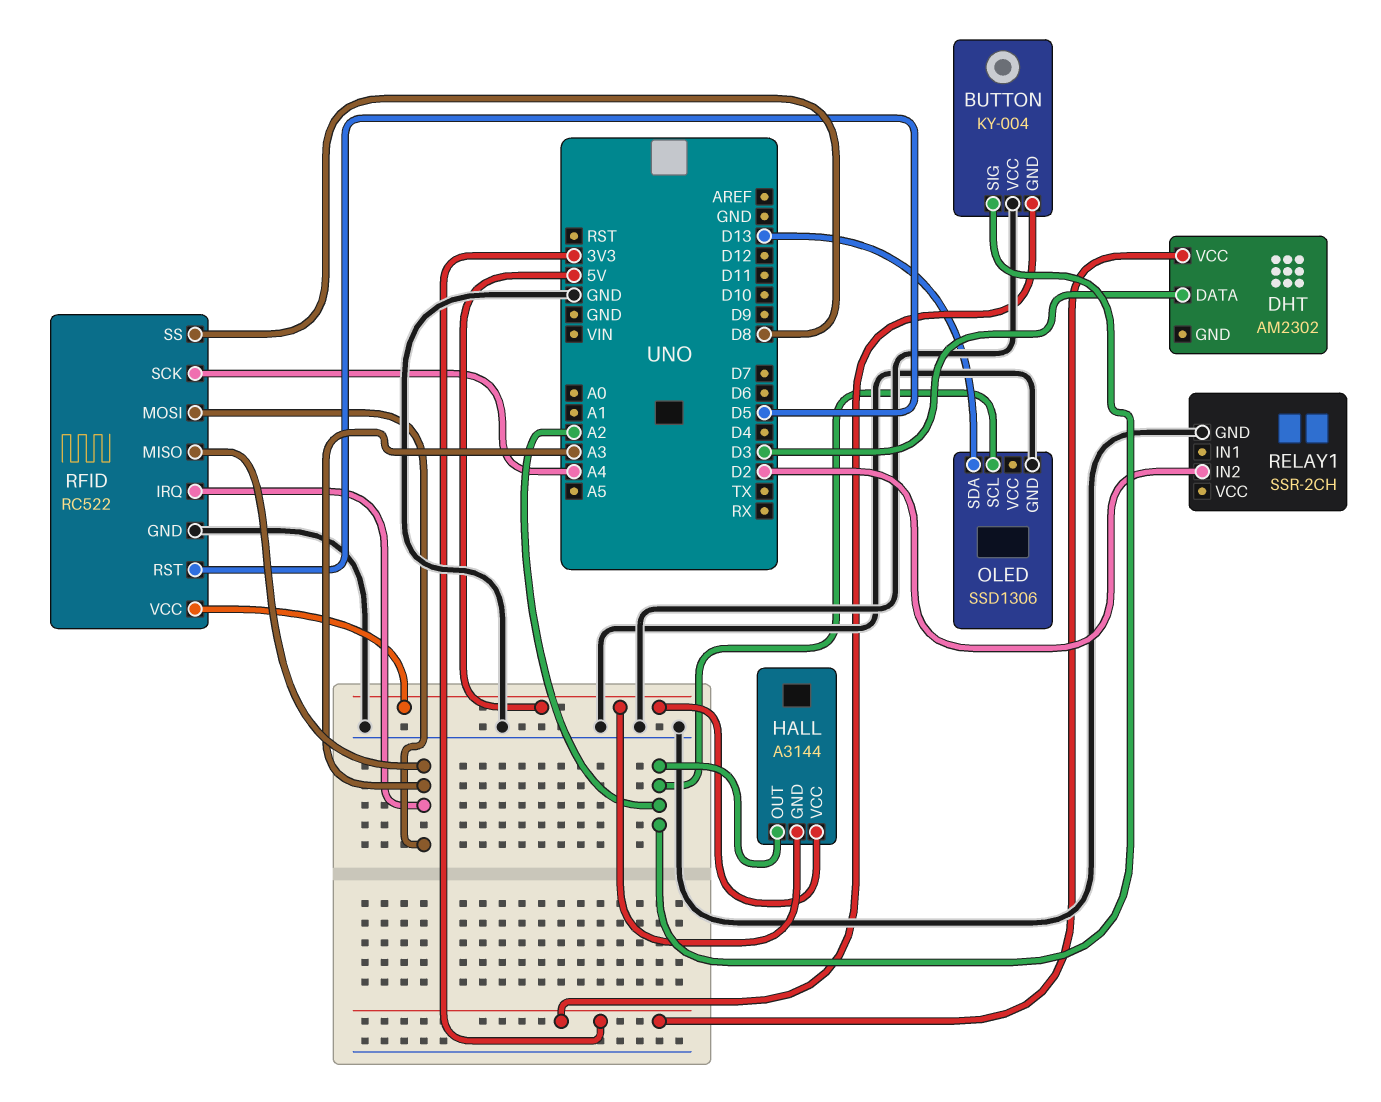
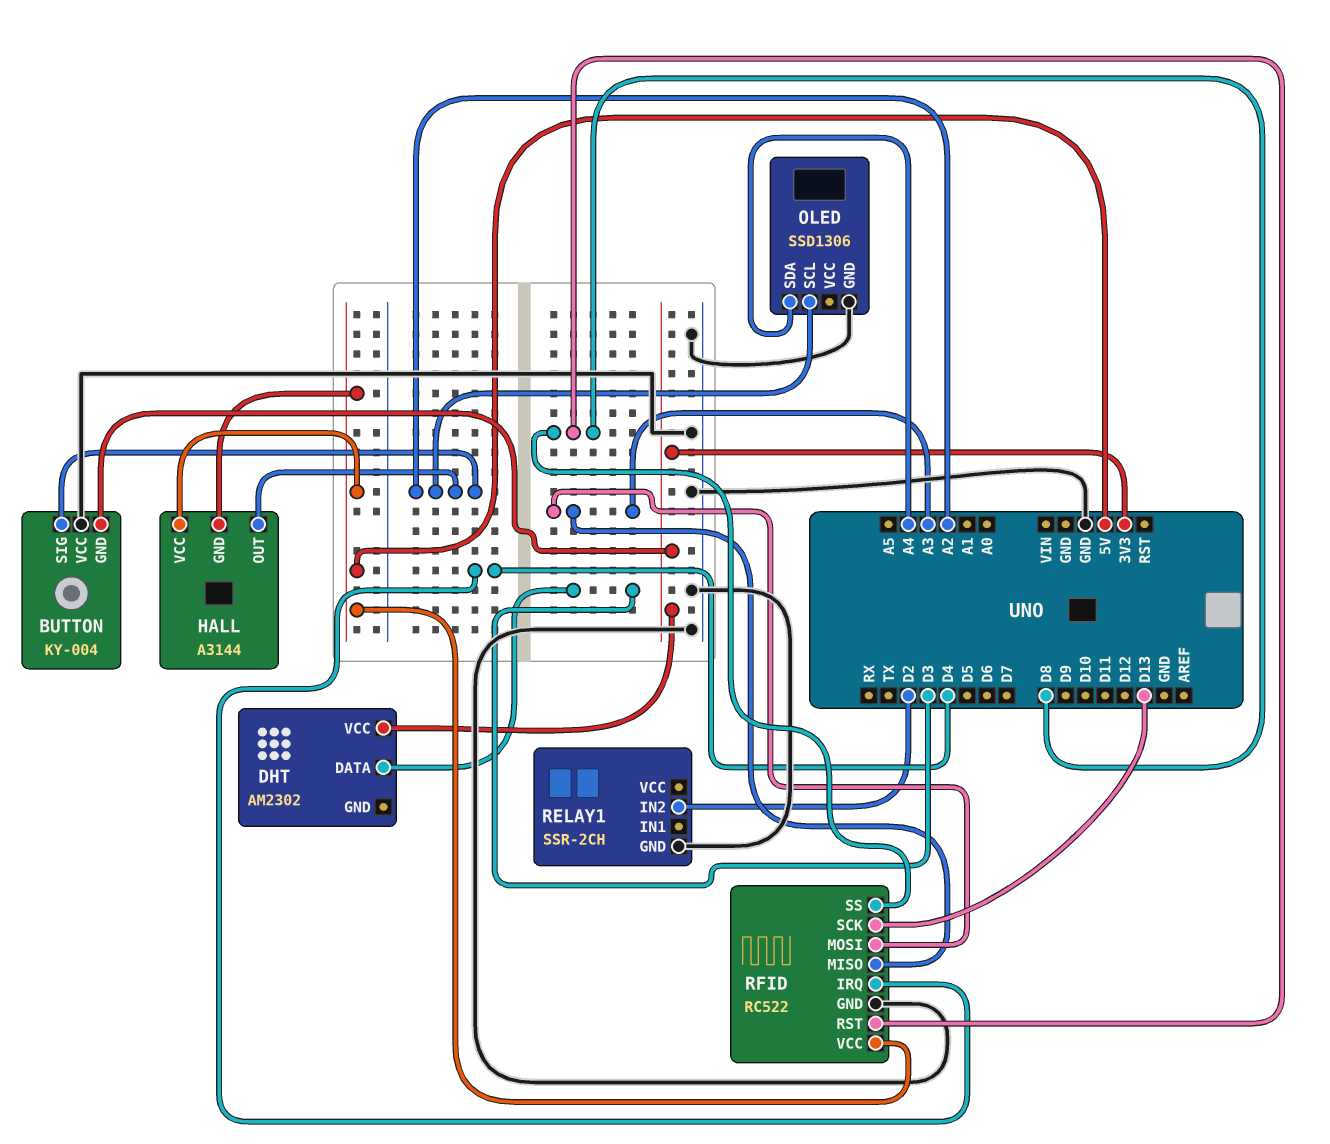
OLED pin SDA: D13 -> A4
RFID pin IRQ: A3 -> D4
RFID pin RST: D5 -> D8
RFID pin SCK: A4 -> D13

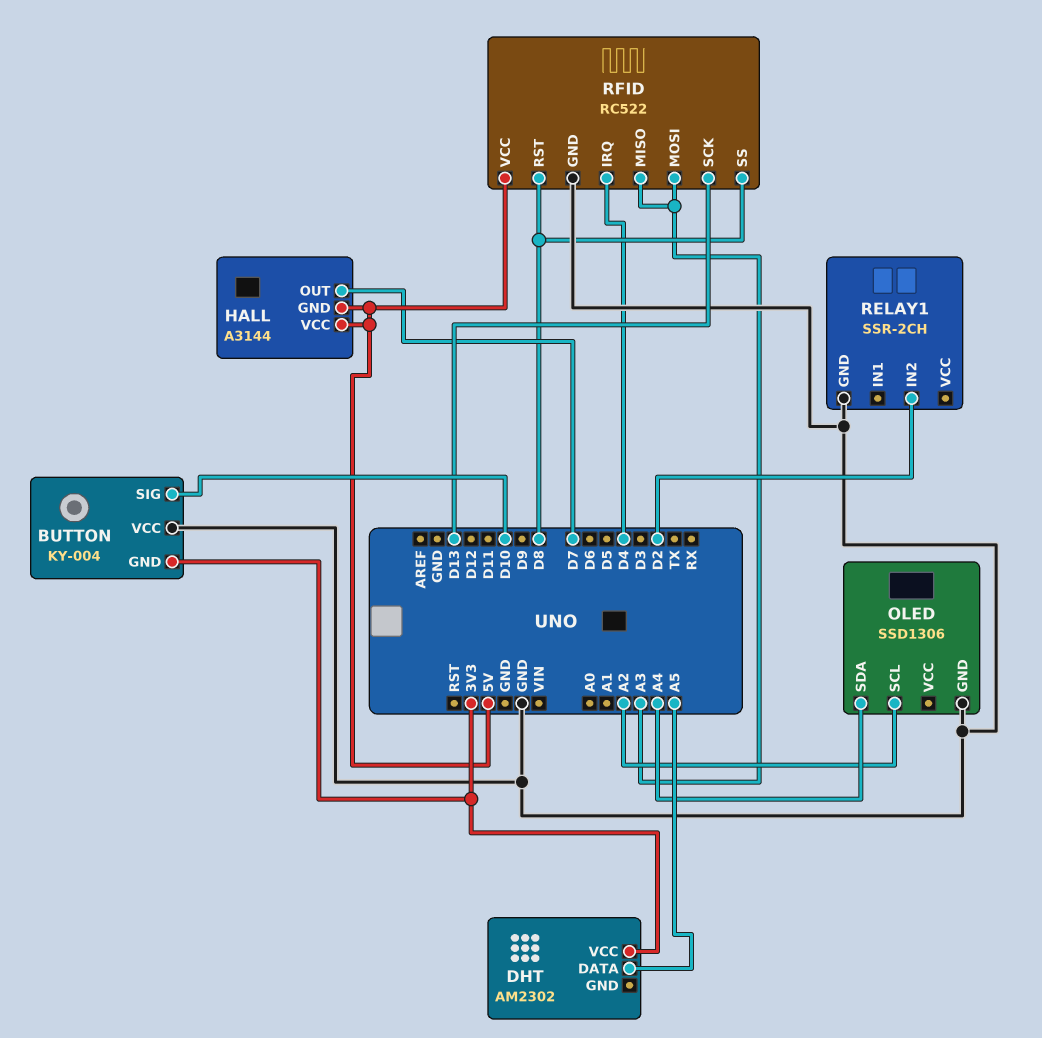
BUTTON pin SIG: A2 -> D10
DHT pin DATA: D3 -> A5
HALL pin OUT: A2 -> D7

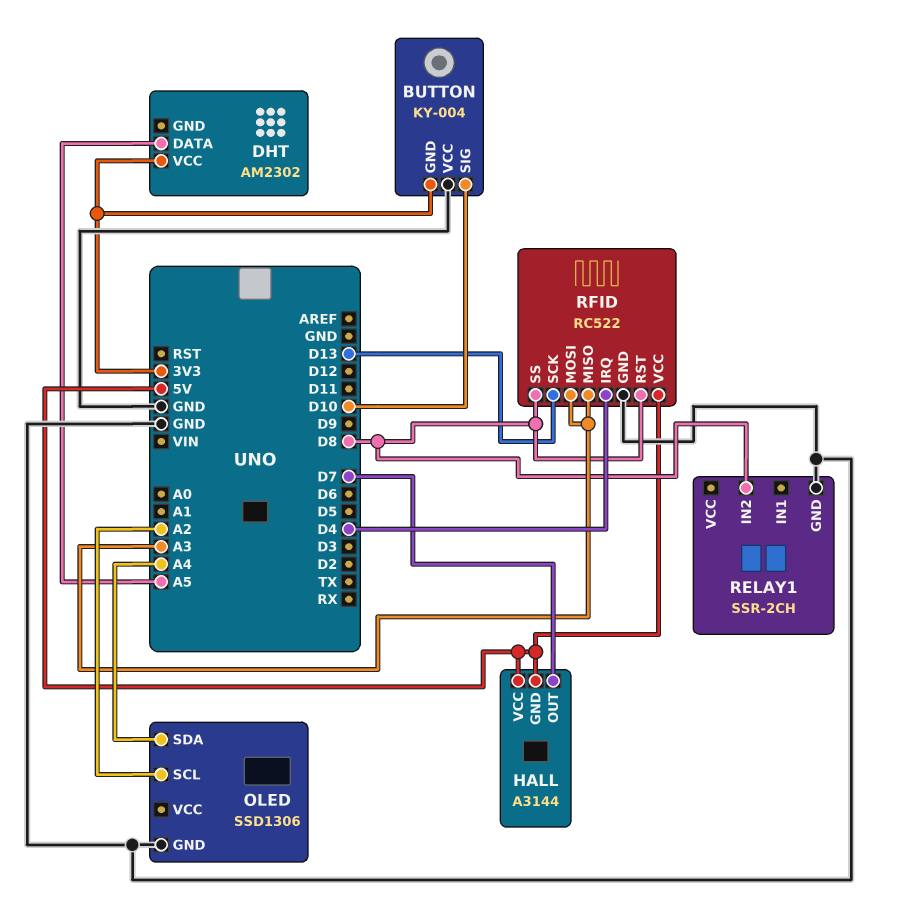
RELAY1 pin IN2: D2 -> D8

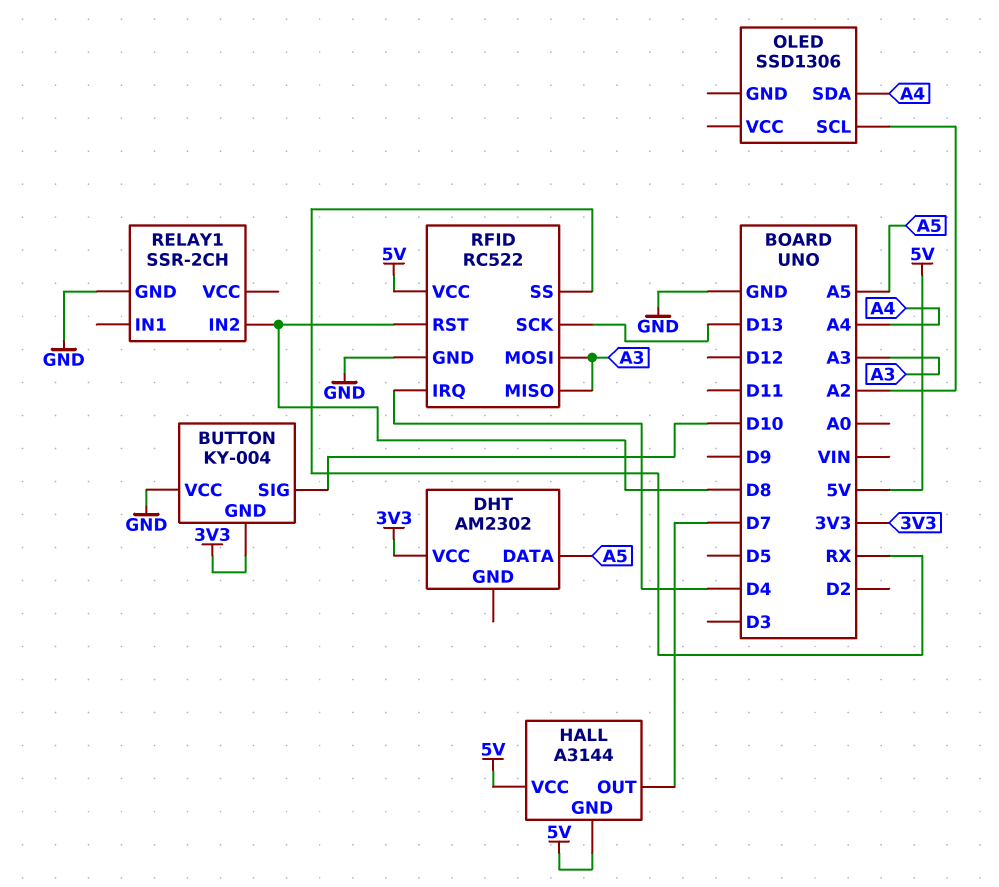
OLED pin GND: GND -> none
RFID pin SS: D8 -> RX

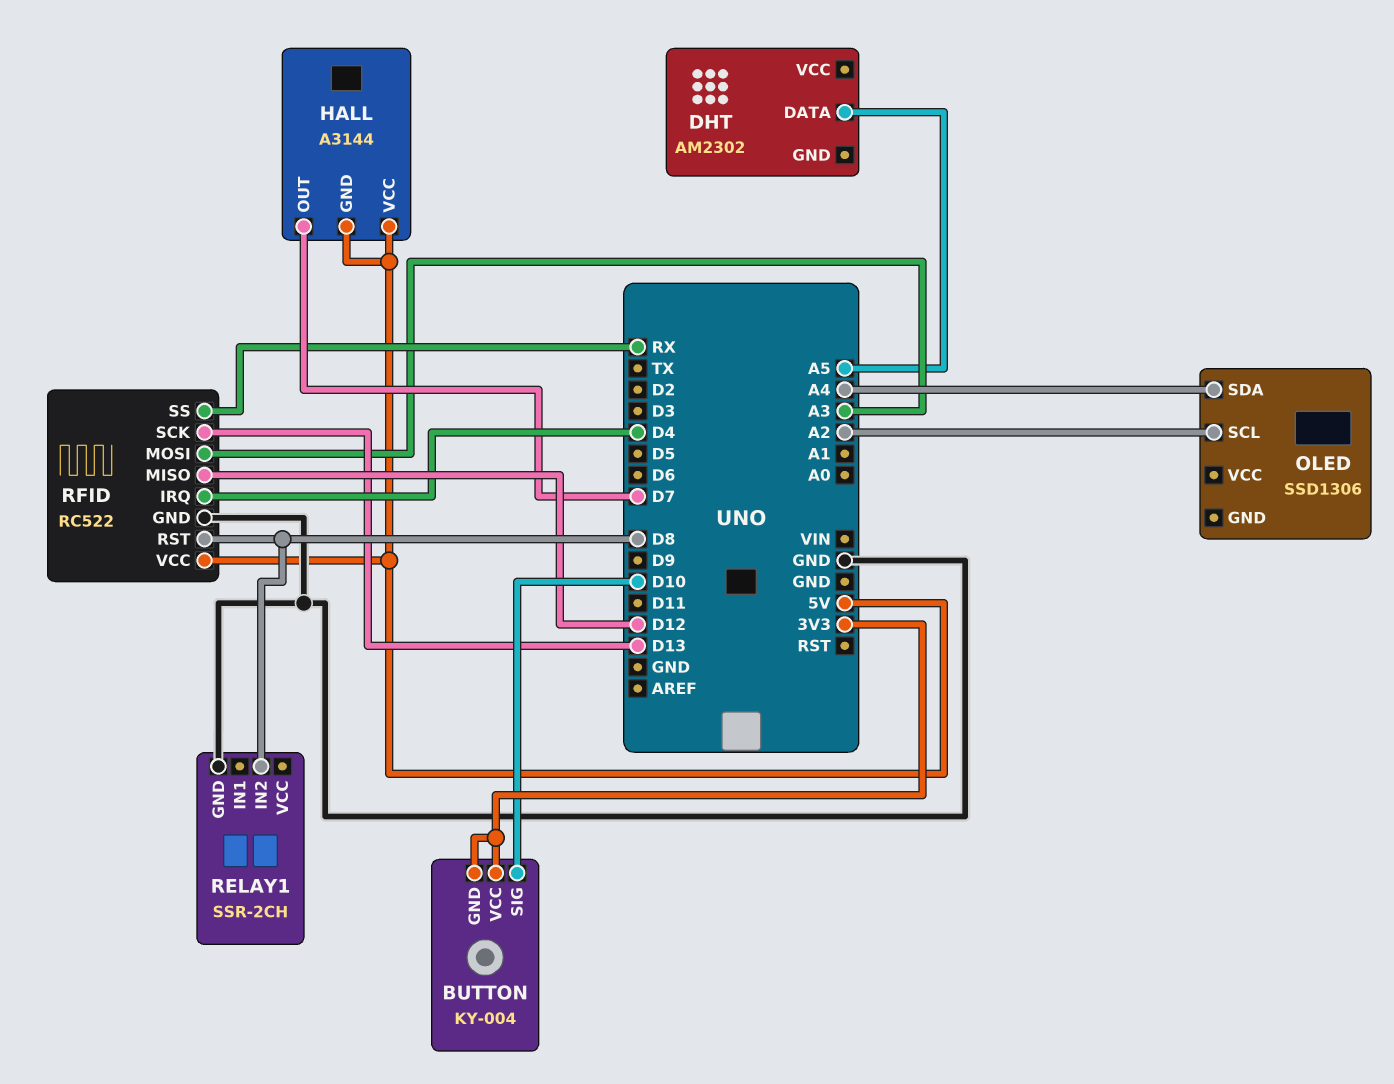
BUTTON pin VCC: GND -> 3V3
DHT pin VCC: 3V3 -> none
RFID pin MISO: A3 -> D12

